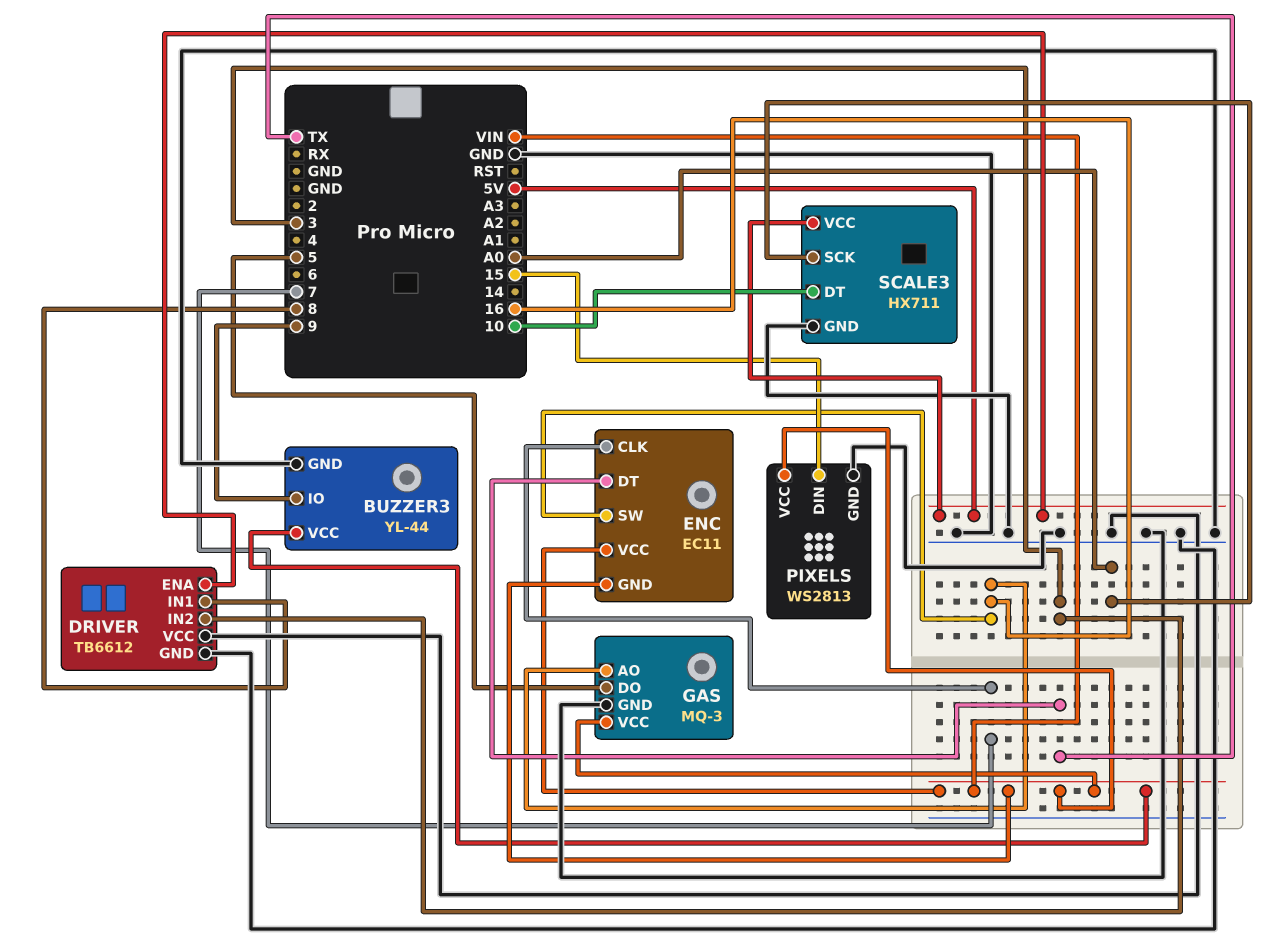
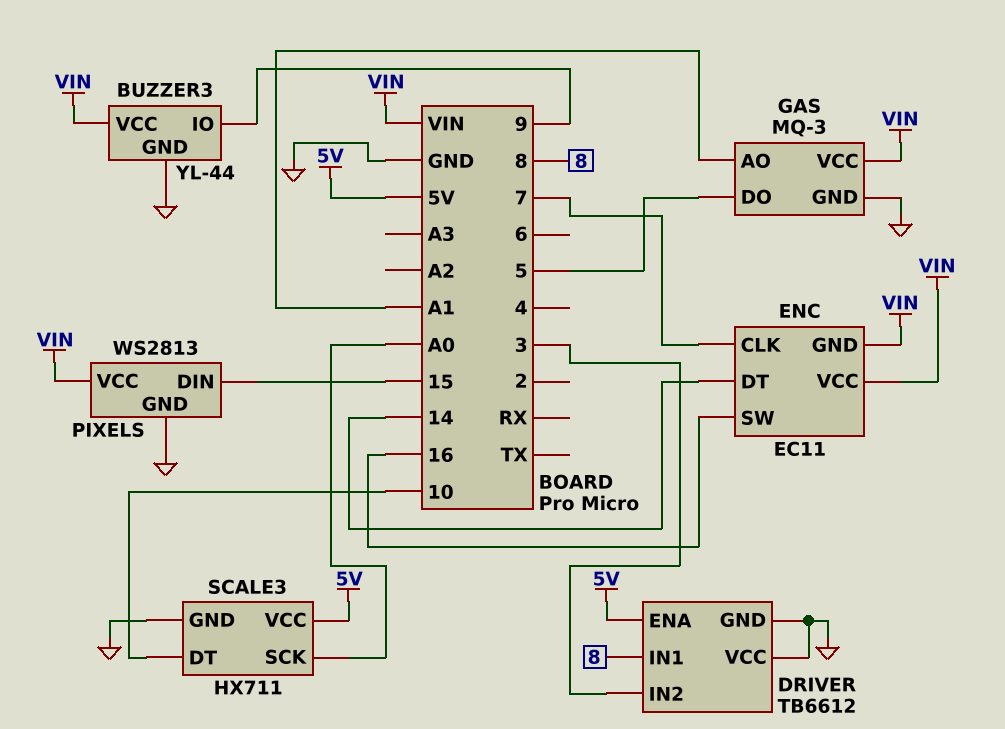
ENC pin DT: TX -> 14
GAS pin AO: 16 -> A1

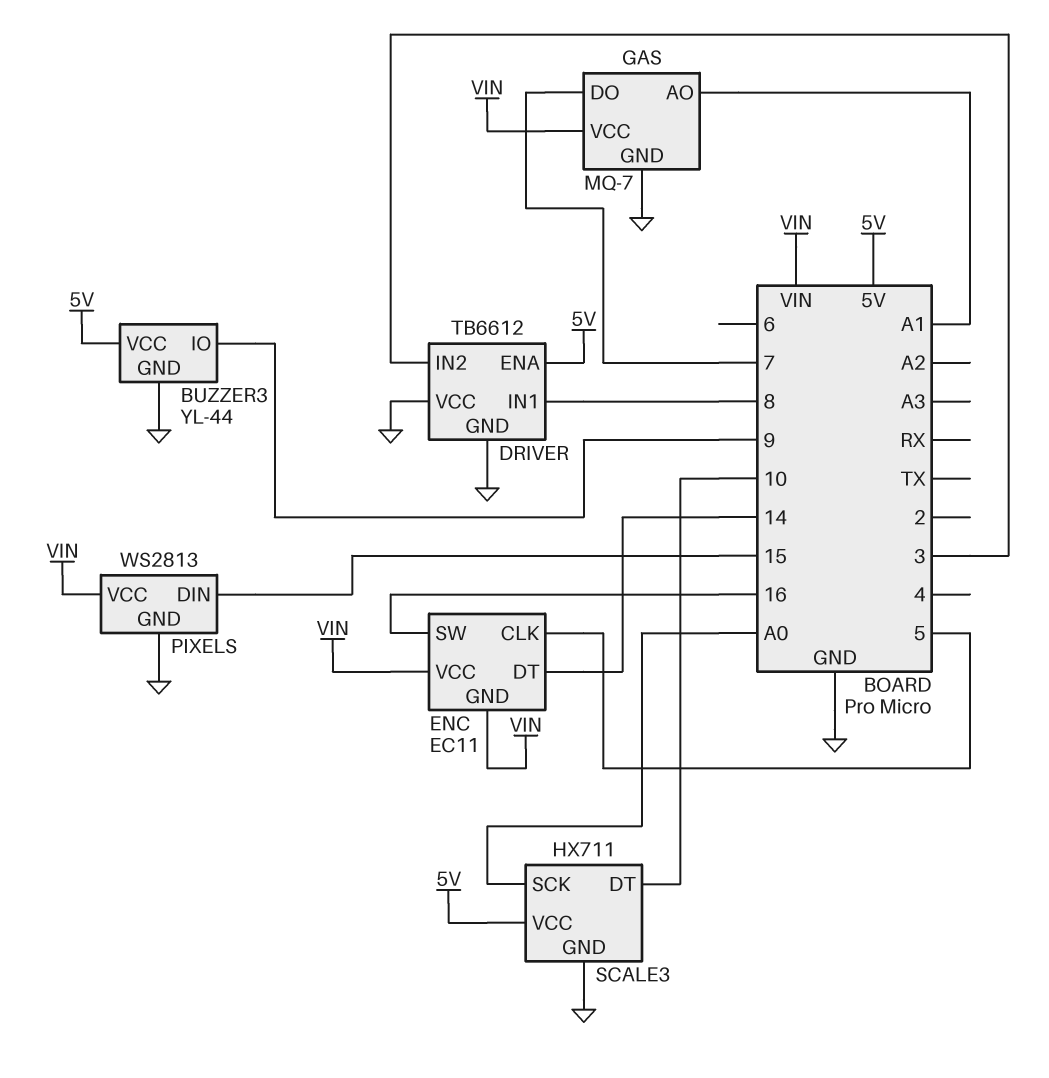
BUZZER3 pin VCC: VIN -> 5V
ENC pin CLK: 7 -> 5
GAS: MQ-3 -> MQ-7
GAS pin DO: 5 -> 7

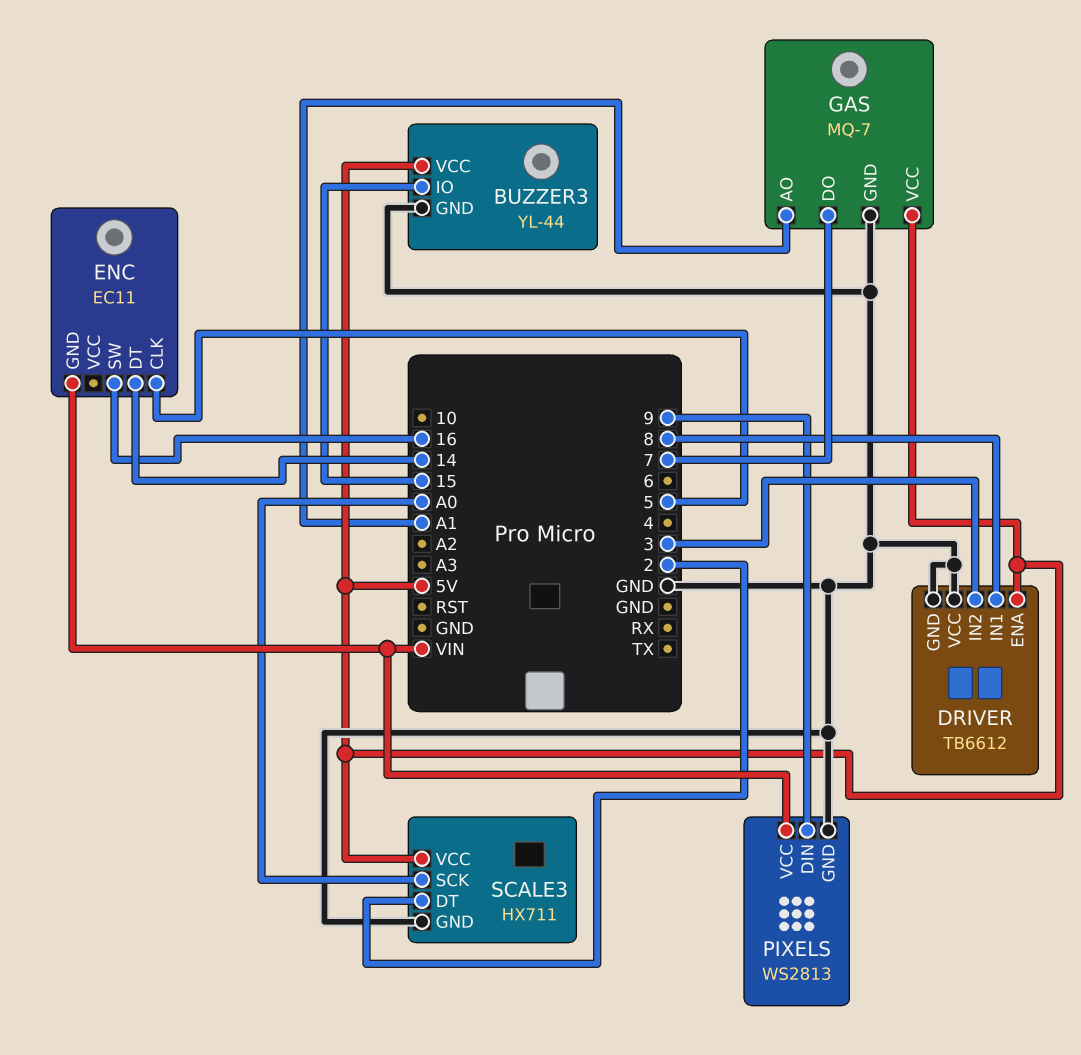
BUZZER3 pin IO: 9 -> 15
ENC pin VCC: VIN -> none
GAS pin VCC: VIN -> 5V
PIXELS pin DIN: 15 -> 9
SCALE3 pin DT: 10 -> 2

